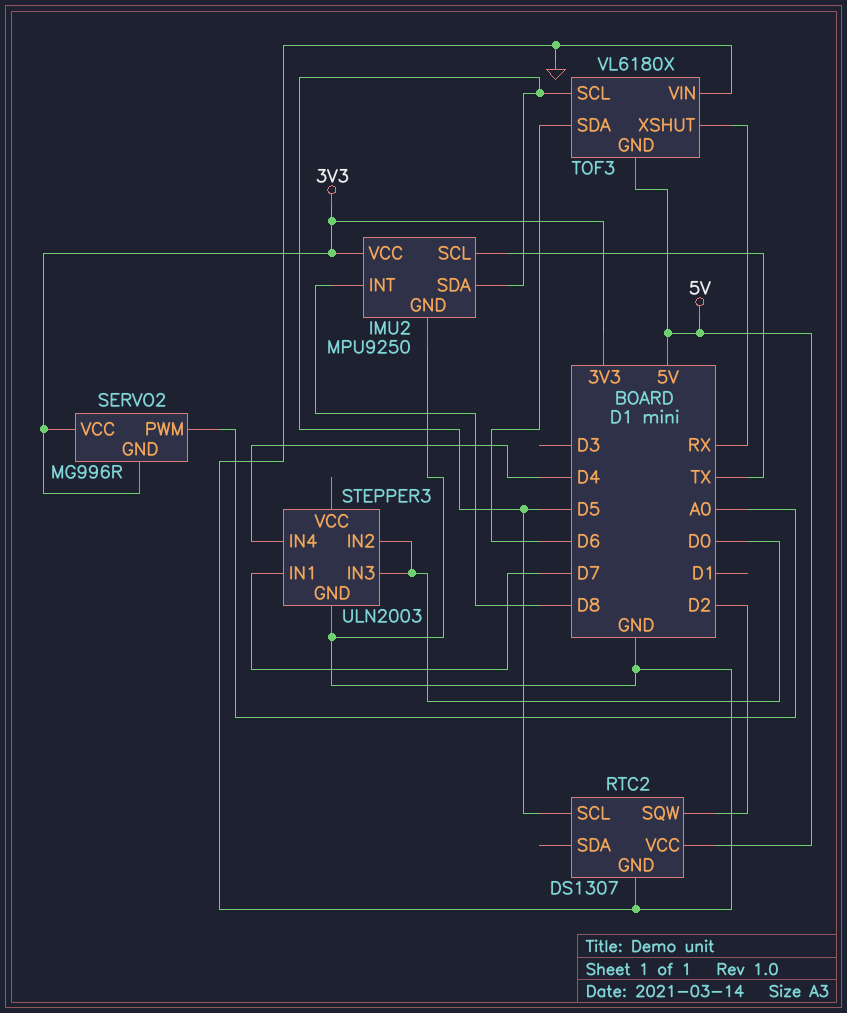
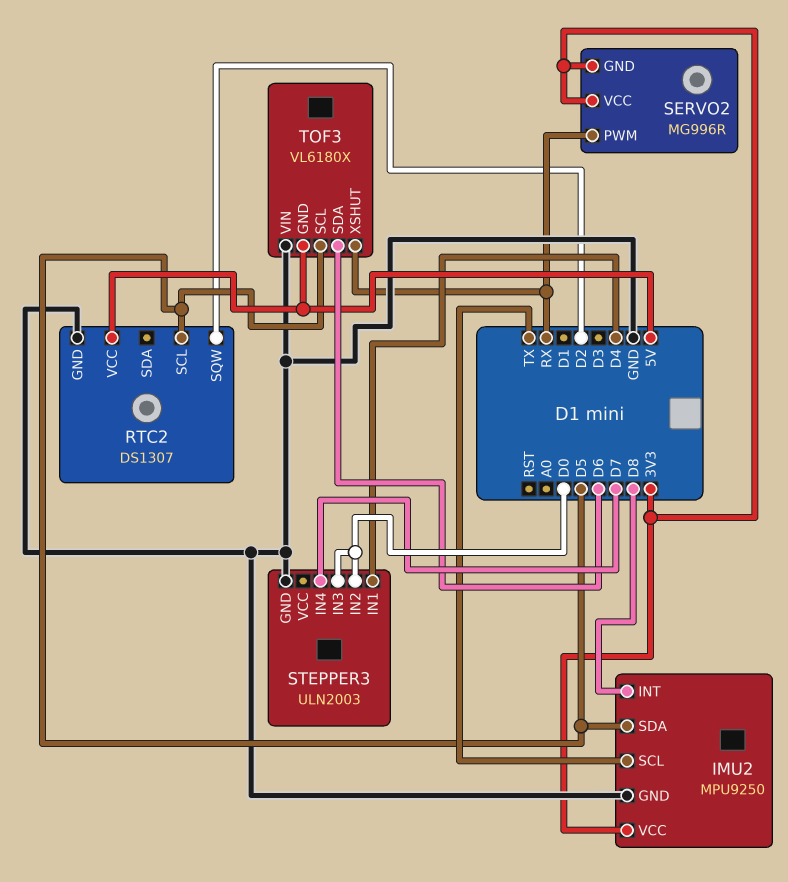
SERVO2 pin PWM: A0 -> RX
STEPPER3 pin IN1: D7 -> D4
STEPPER3 pin IN4: D4 -> D7

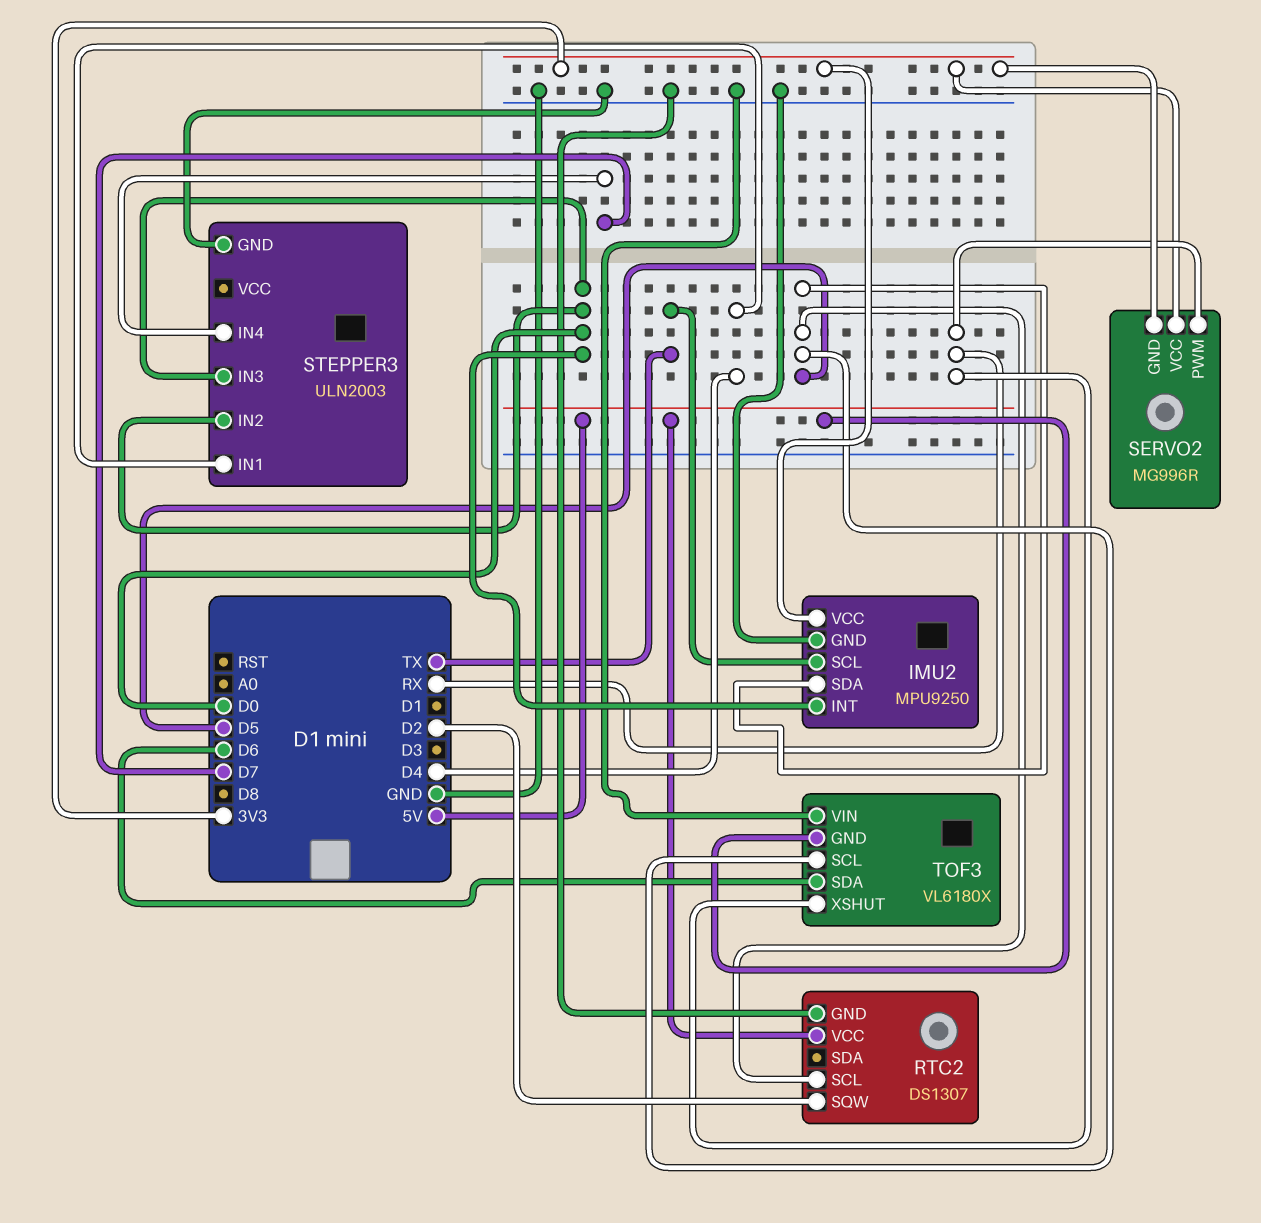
IMU2 pin INT: D8 -> D0

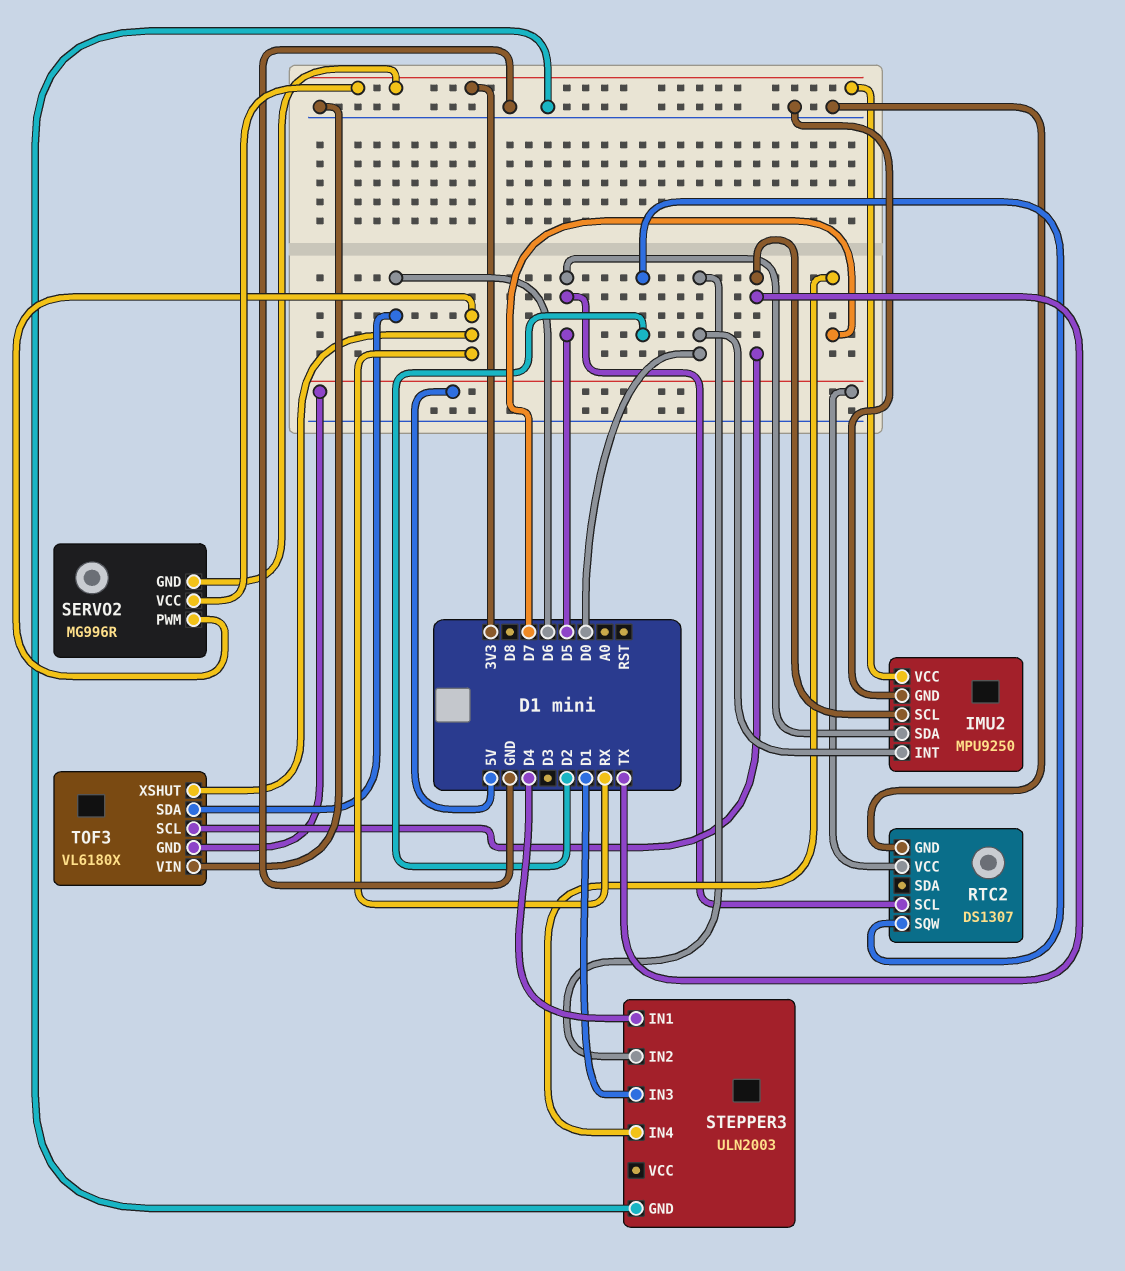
STEPPER3 pin IN3: D0 -> D1
TOF3 pin SCL: D5 -> TX

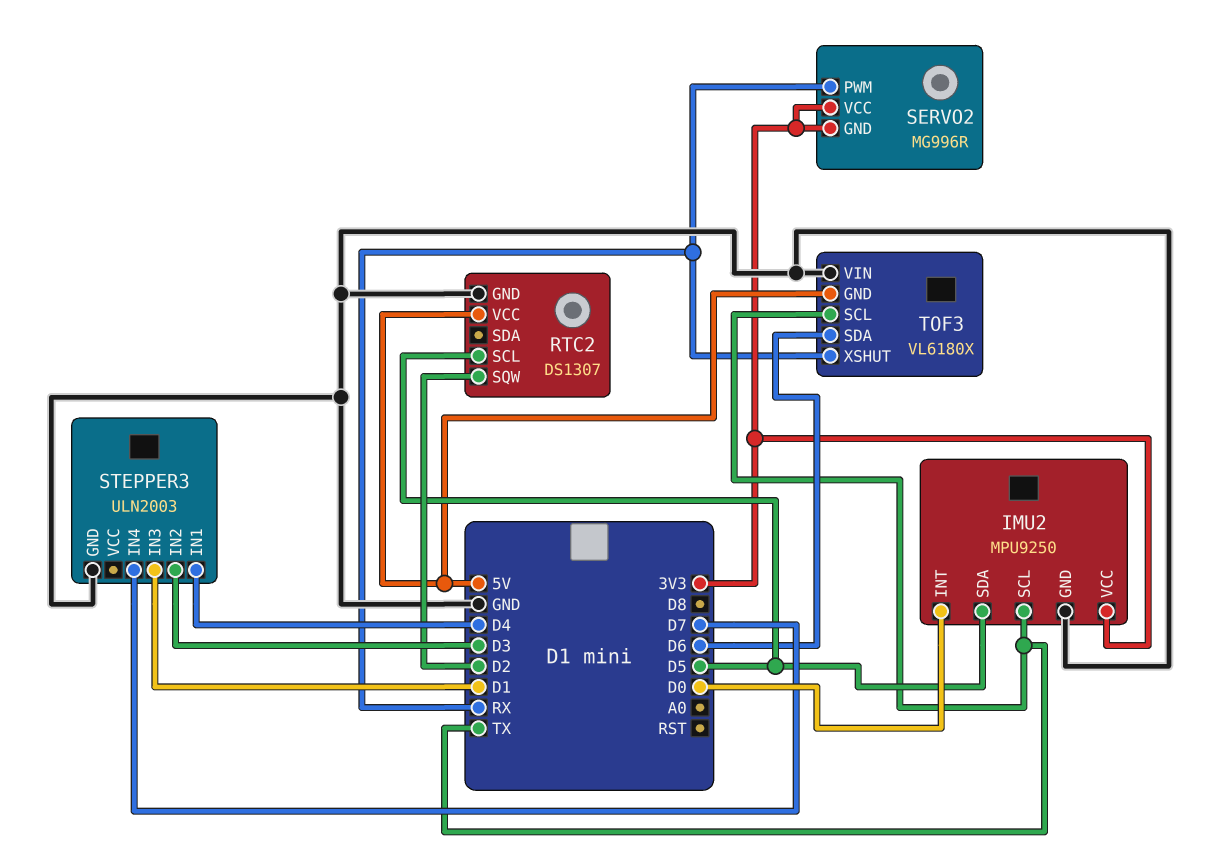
STEPPER3 pin IN2: D0 -> D3

